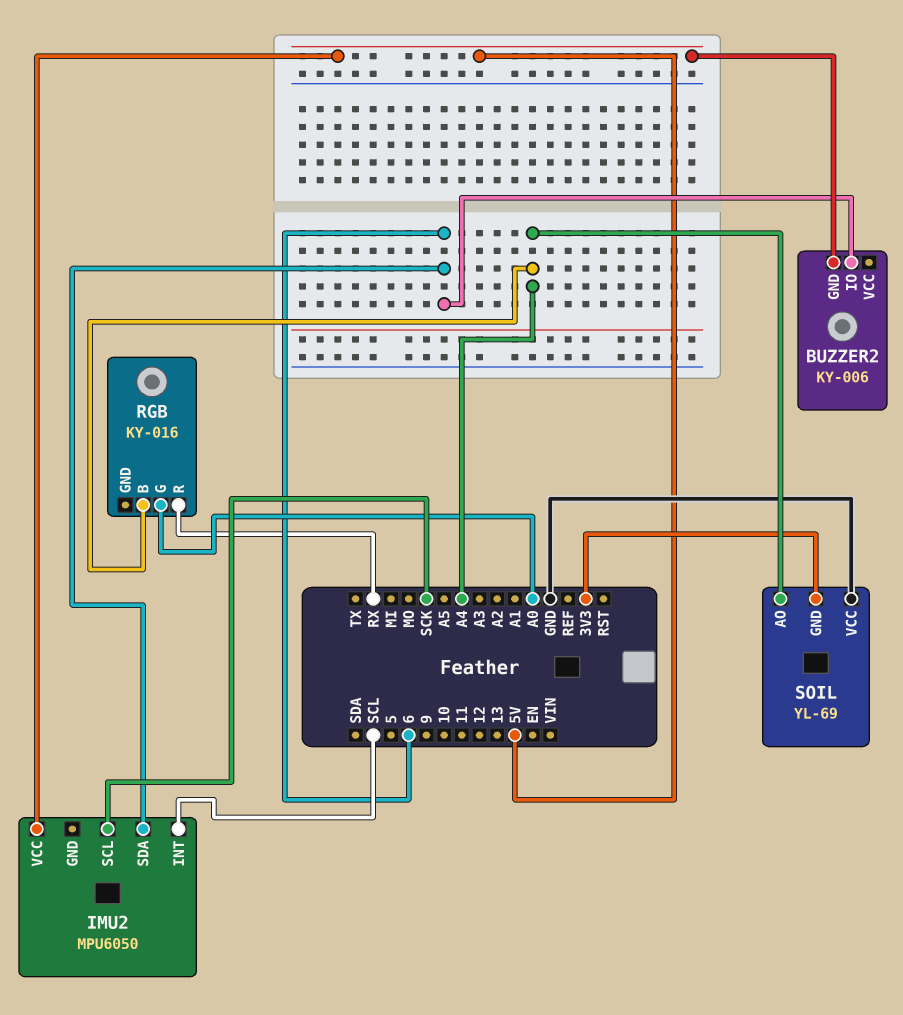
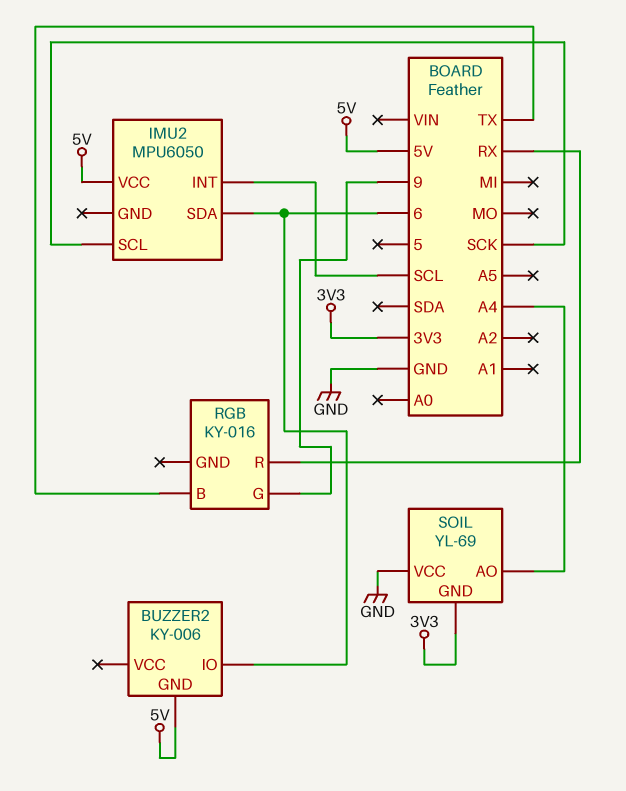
RGB pin B: A4 -> TX
RGB pin G: A0 -> 9

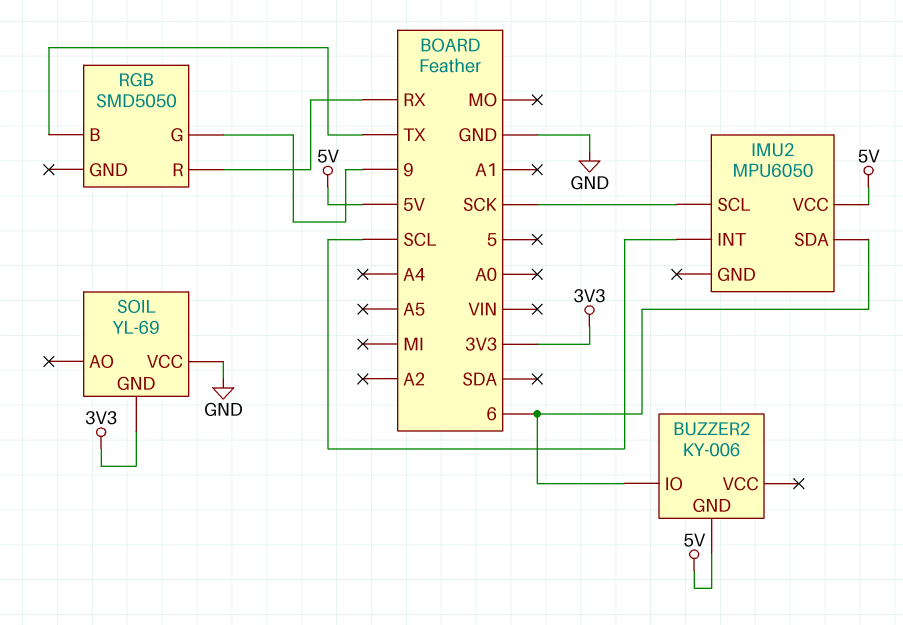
RGB: KY-016 -> SMD5050
SOIL pin AO: A4 -> none

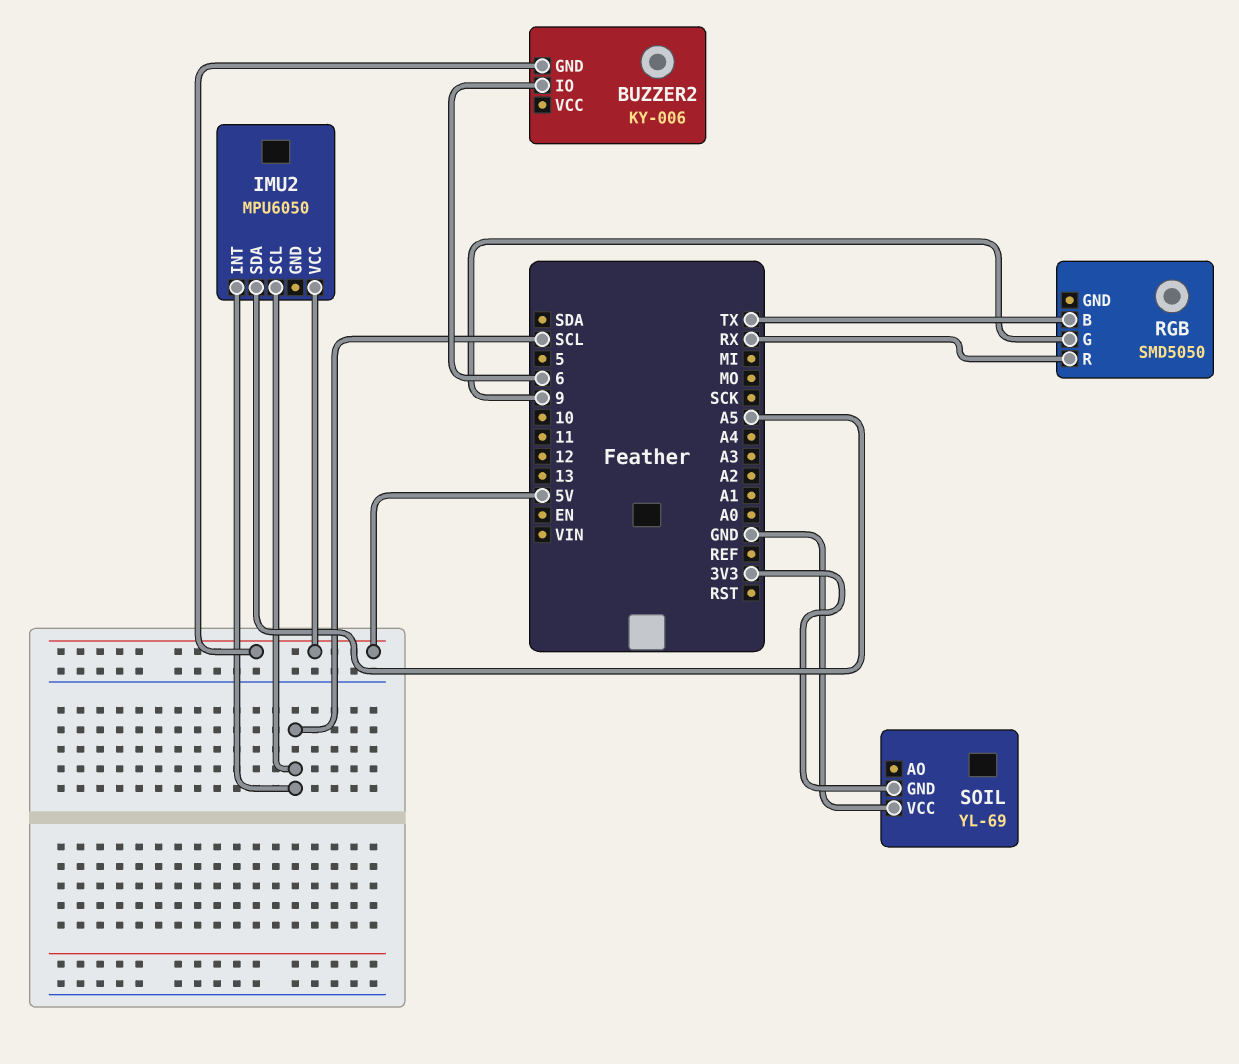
IMU2 pin SCL: SCK -> SCL
IMU2 pin SDA: 6 -> A5

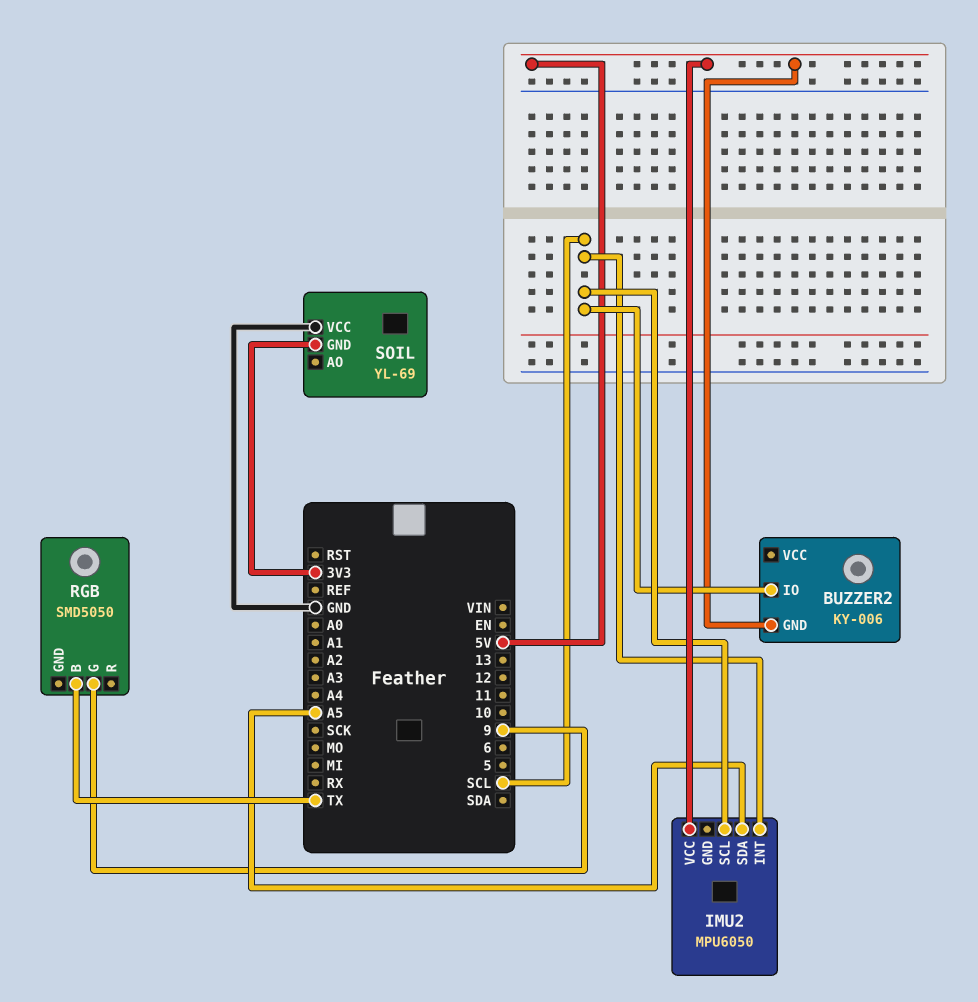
BUZZER2 pin IO: 6 -> SCL
RGB pin R: RX -> none

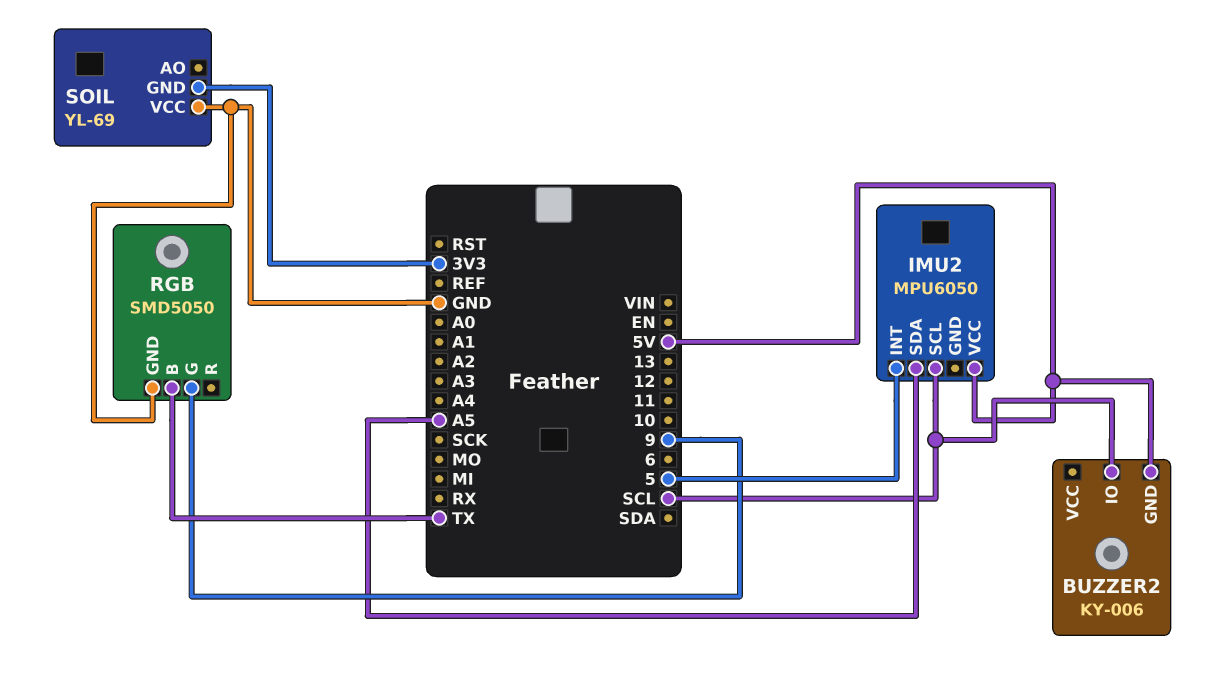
IMU2 pin INT: SCL -> 5
RGB pin GND: none -> GND

